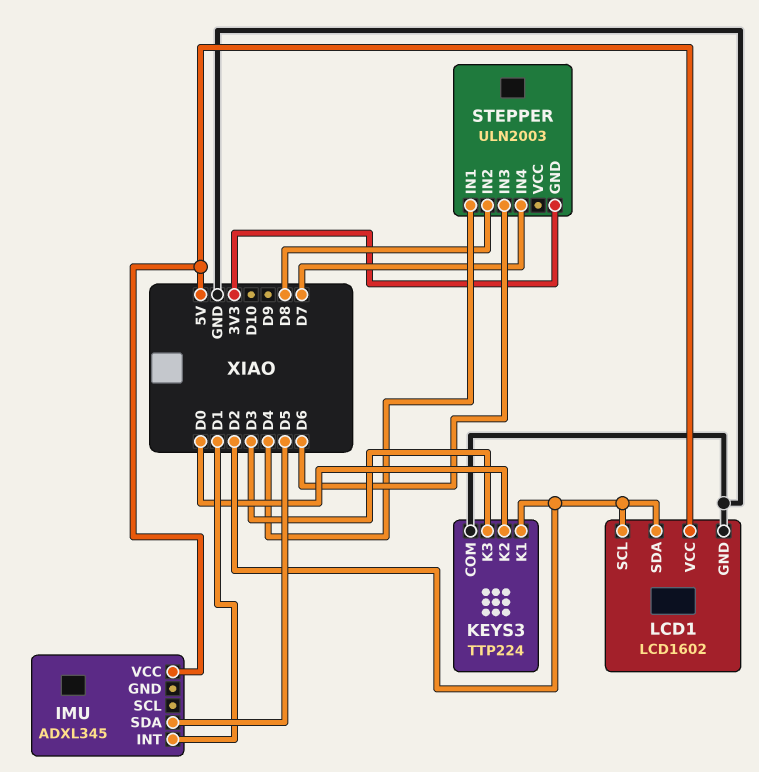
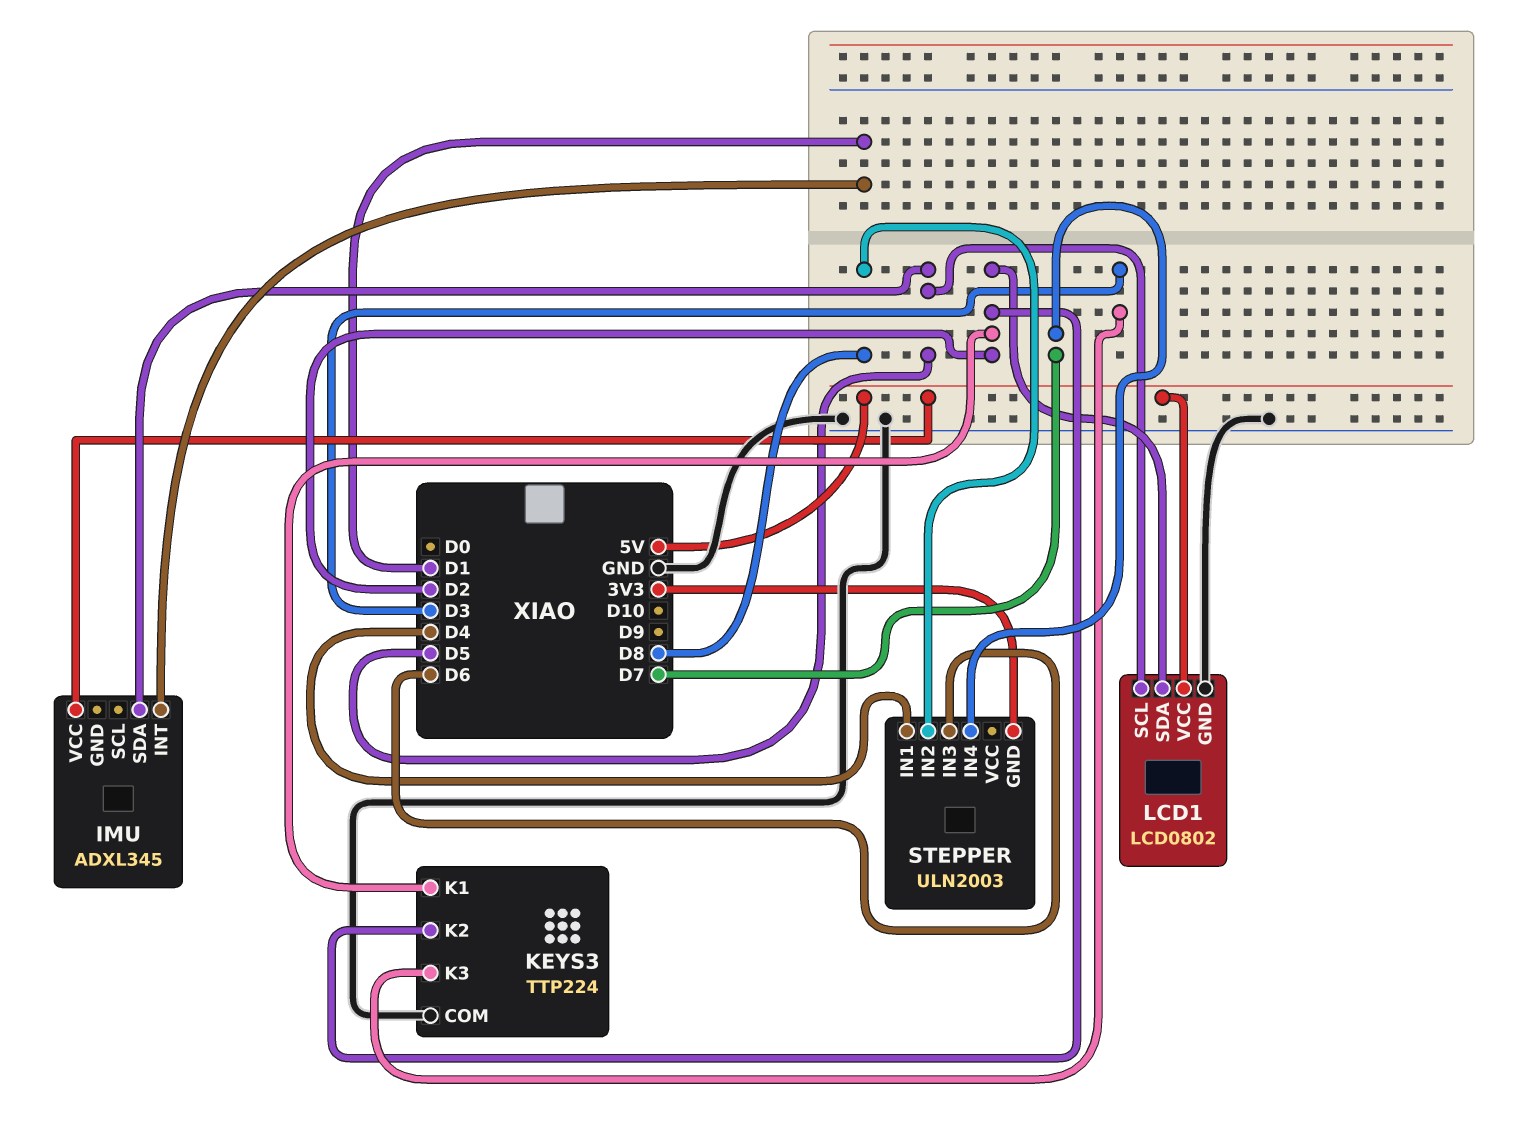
KEYS3 pin K2: D0 -> D2
LCD1: LCD1602 -> LCD0802
LCD1 pin SCL: D2 -> D5

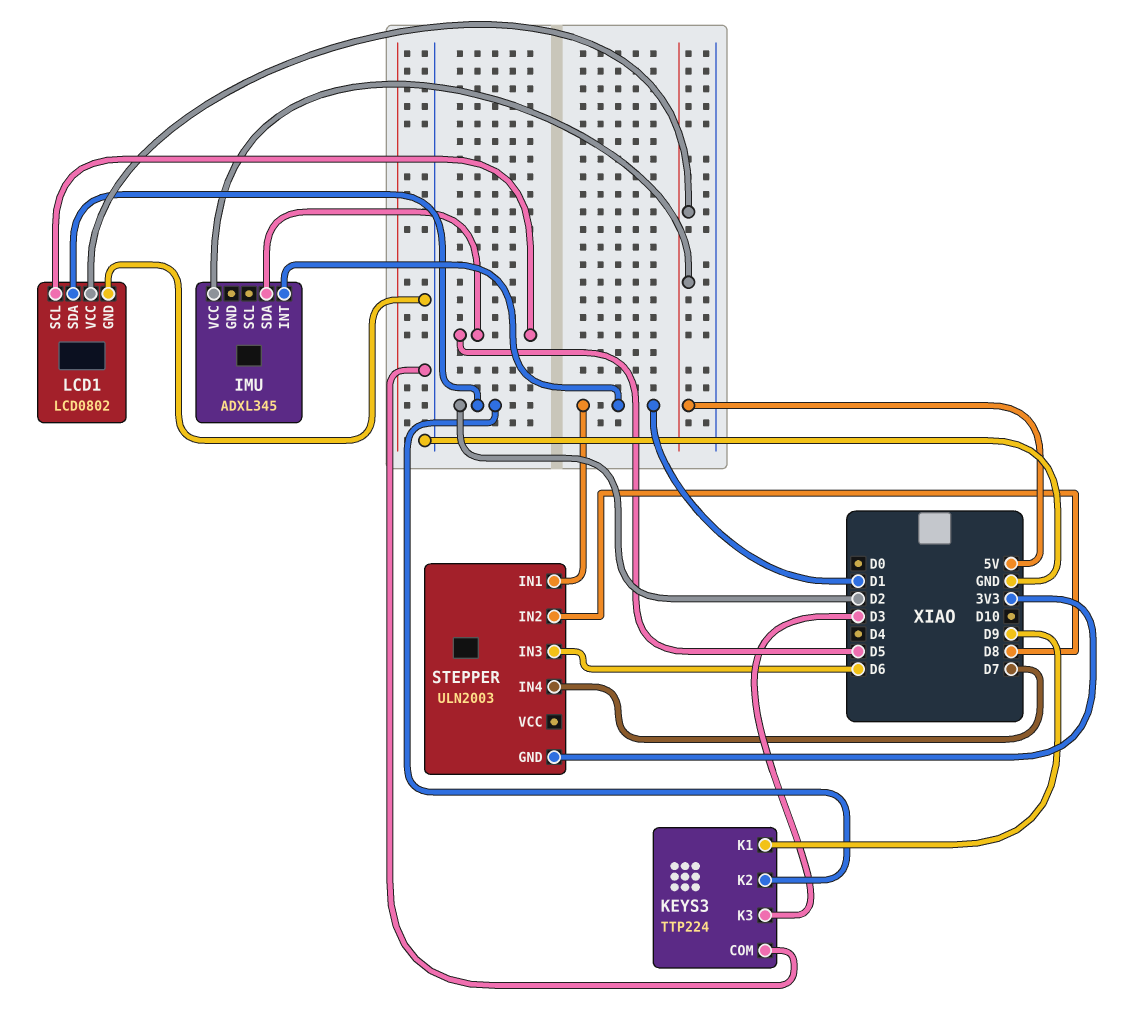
KEYS3 pin K1: D2 -> D9
STEPPER pin IN1: D4 -> D1

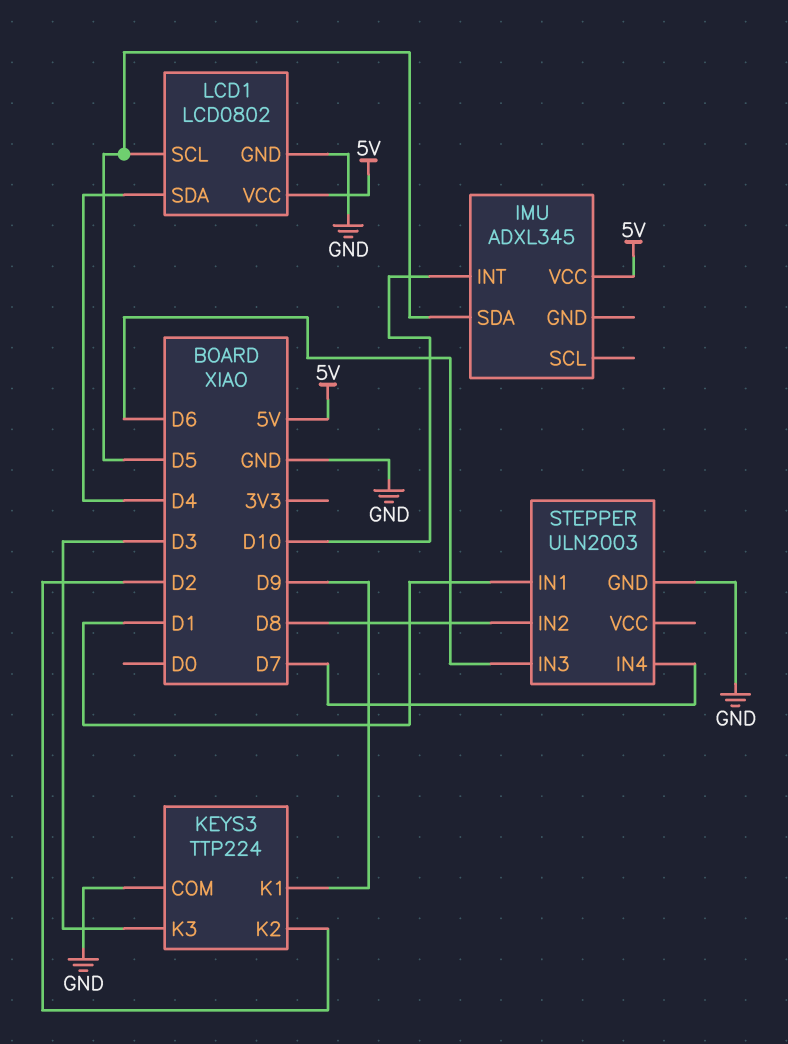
IMU pin INT: D1 -> D10
LCD1 pin SDA: D2 -> D4
STEPPER pin GND: 3V3 -> GND

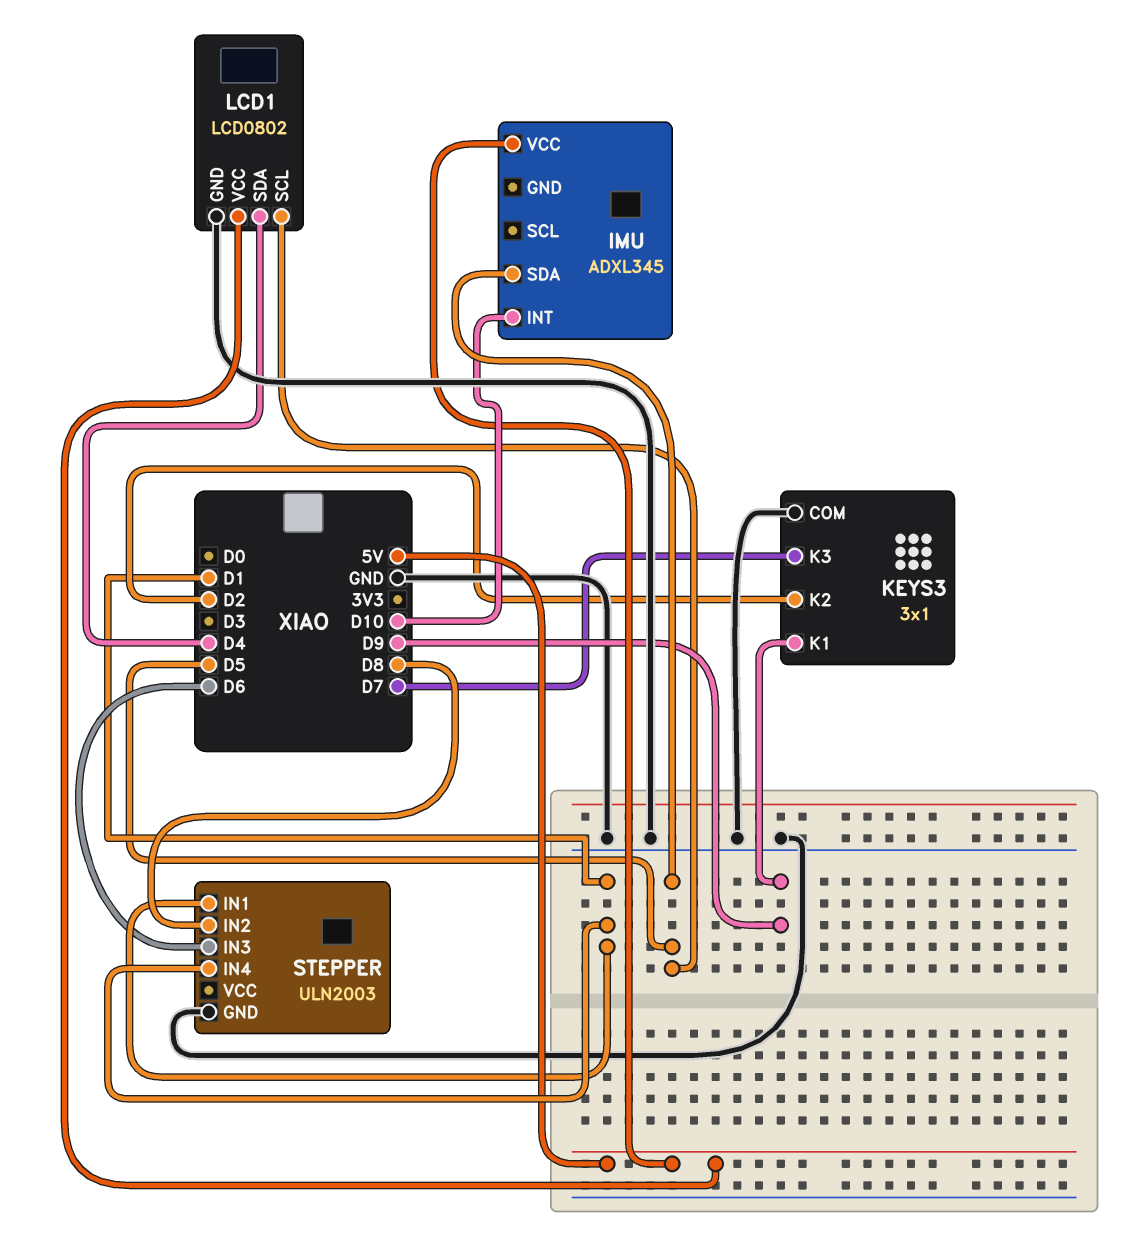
KEYS3: TTP224 -> 3x1
KEYS3 pin K3: D3 -> D7
STEPPER pin IN4: D7 -> D1

